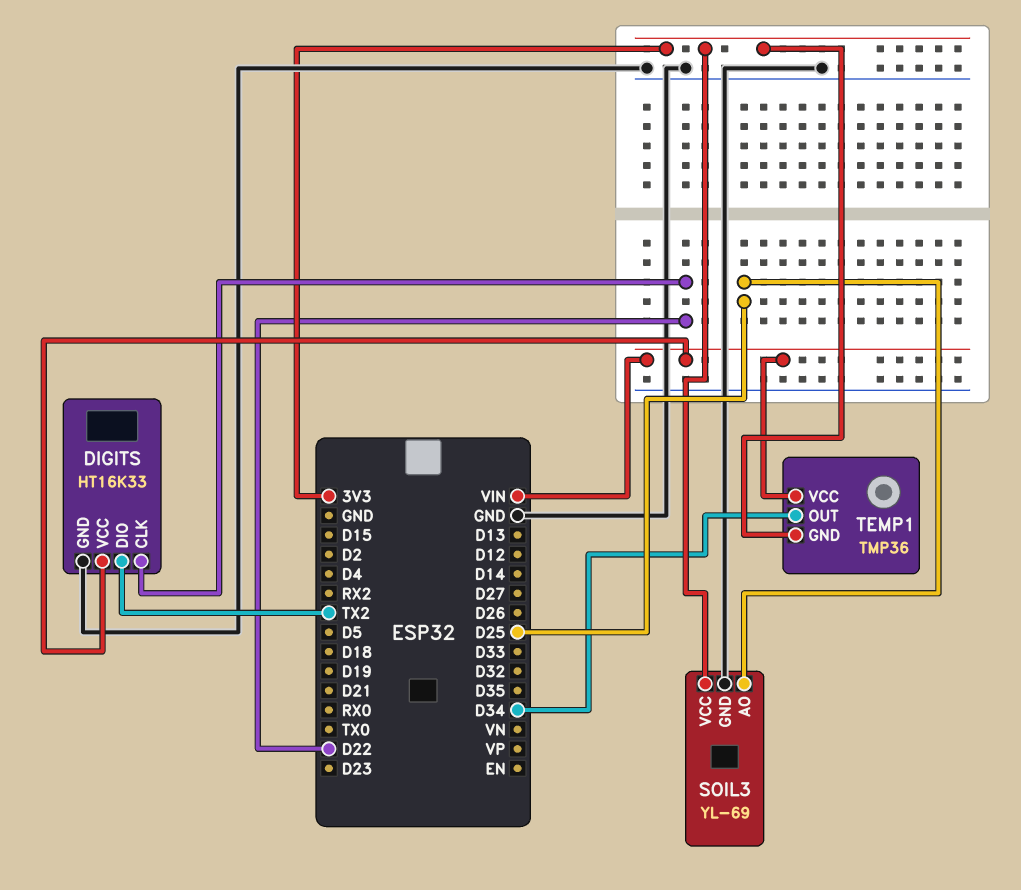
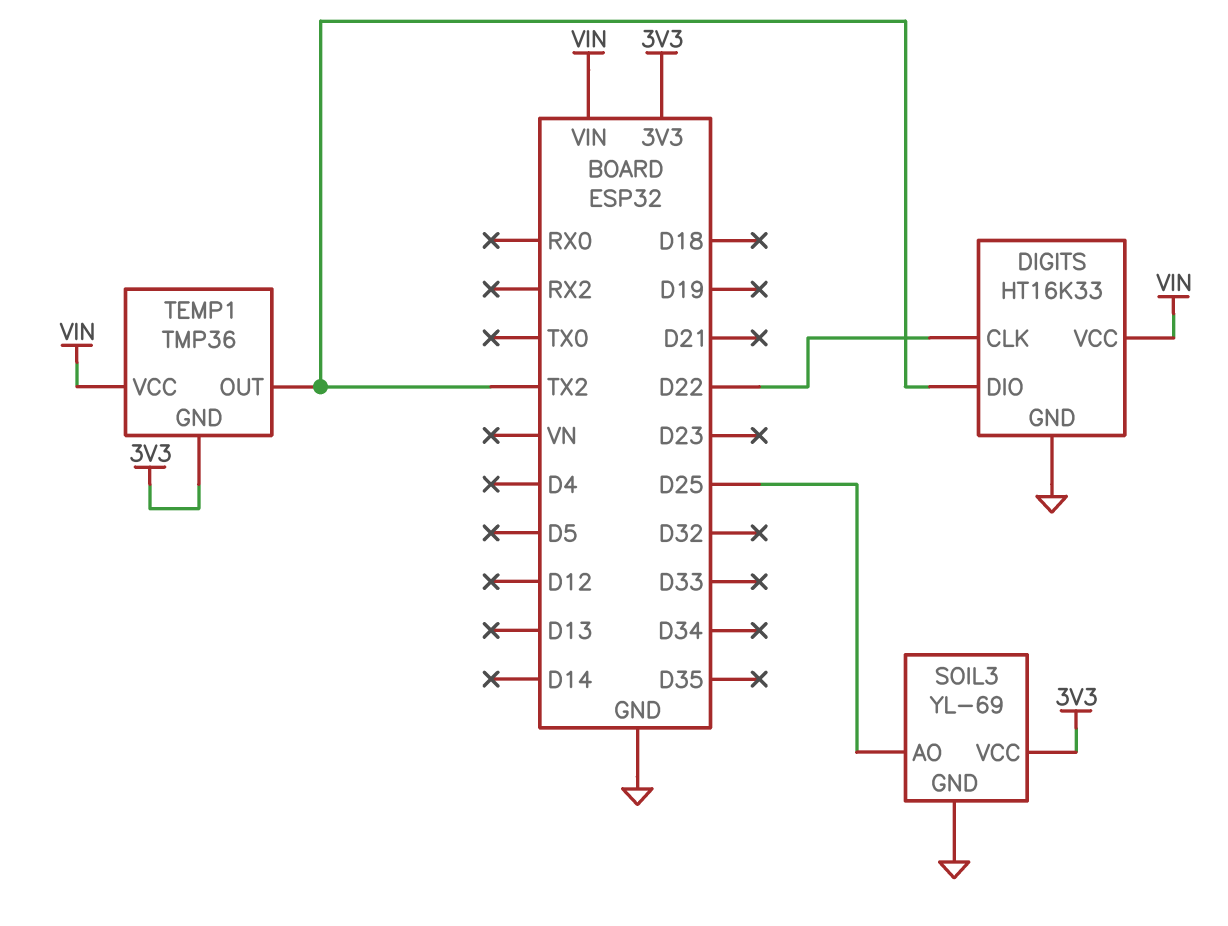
TEMP1 pin OUT: D34 -> TX2

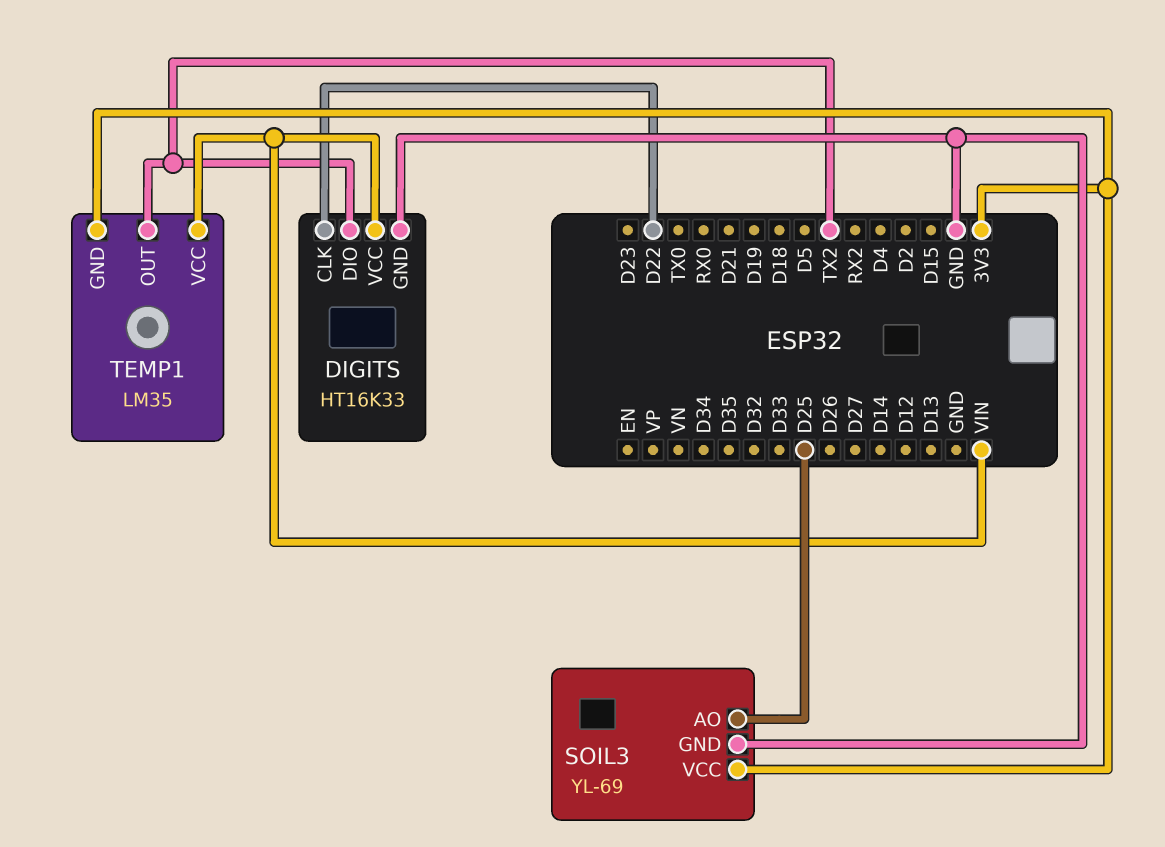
TEMP1: TMP36 -> LM35

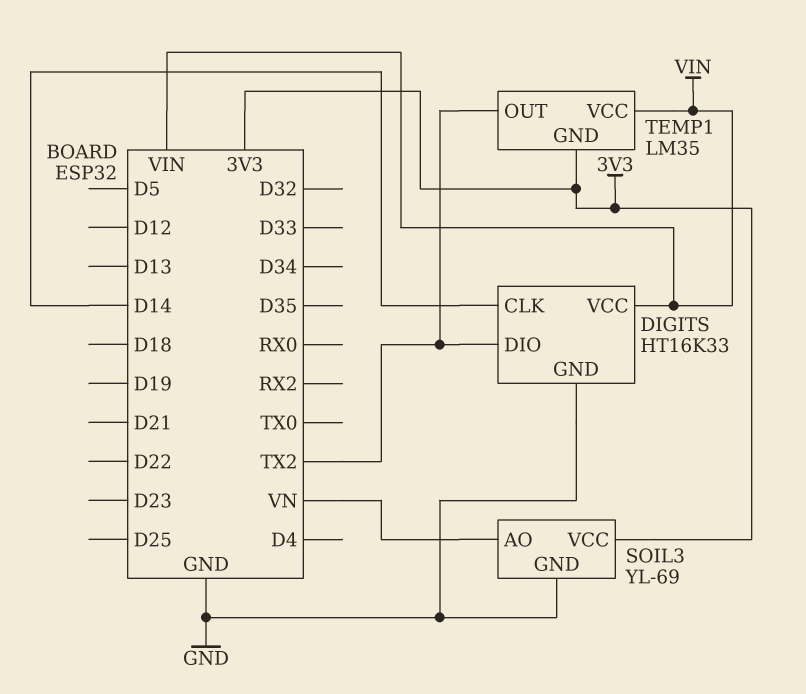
DIGITS pin CLK: D22 -> D14
SOIL3 pin AO: D25 -> VN

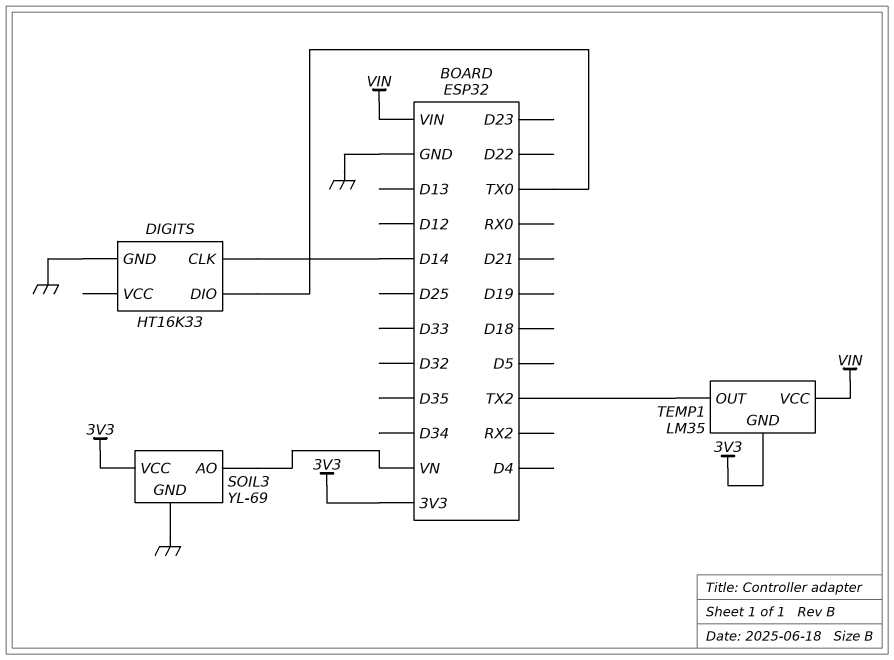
DIGITS pin DIO: TX2 -> TX0
DIGITS pin VCC: VIN -> none

